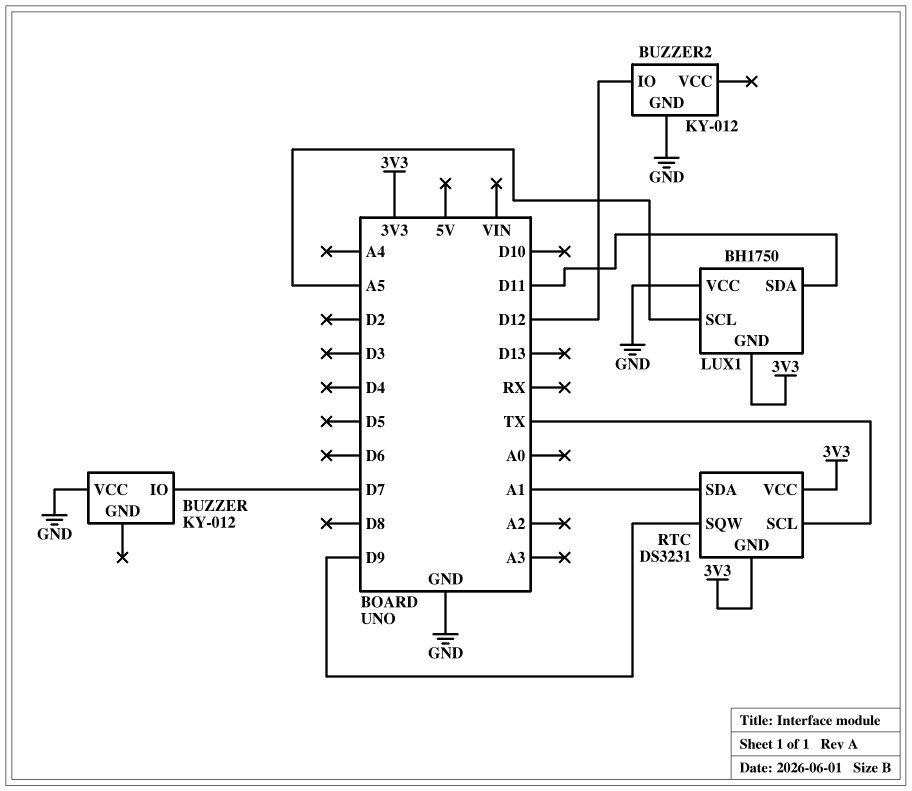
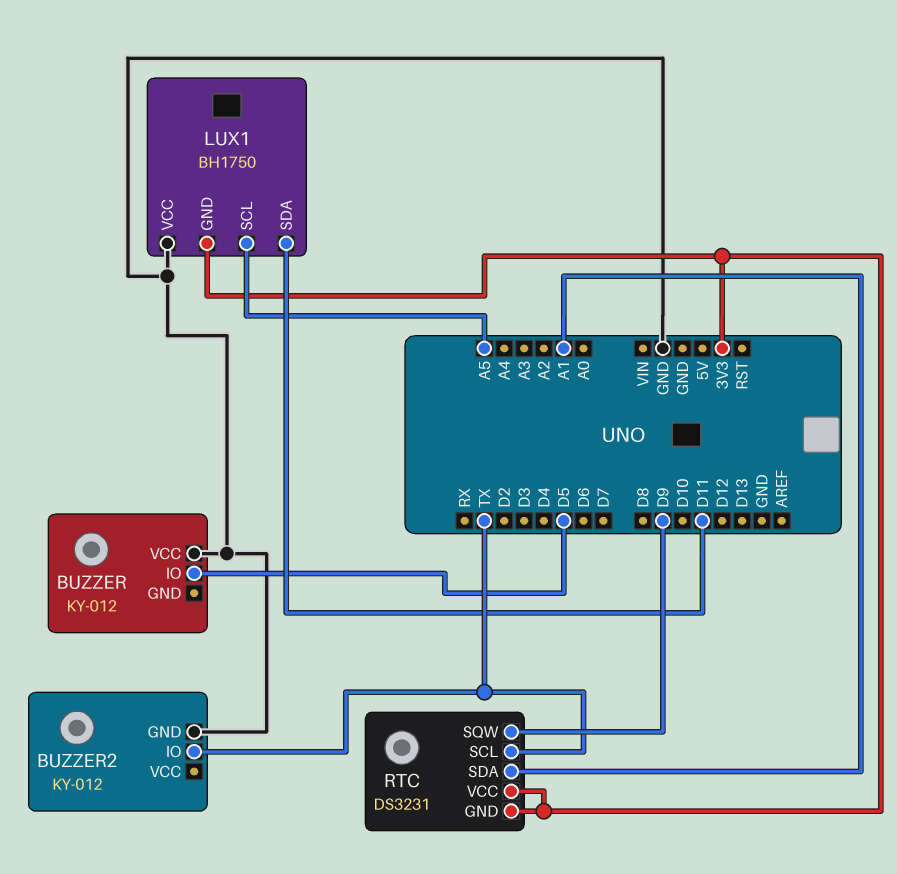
BUZZER pin IO: D7 -> D5
BUZZER2 pin IO: D12 -> TX

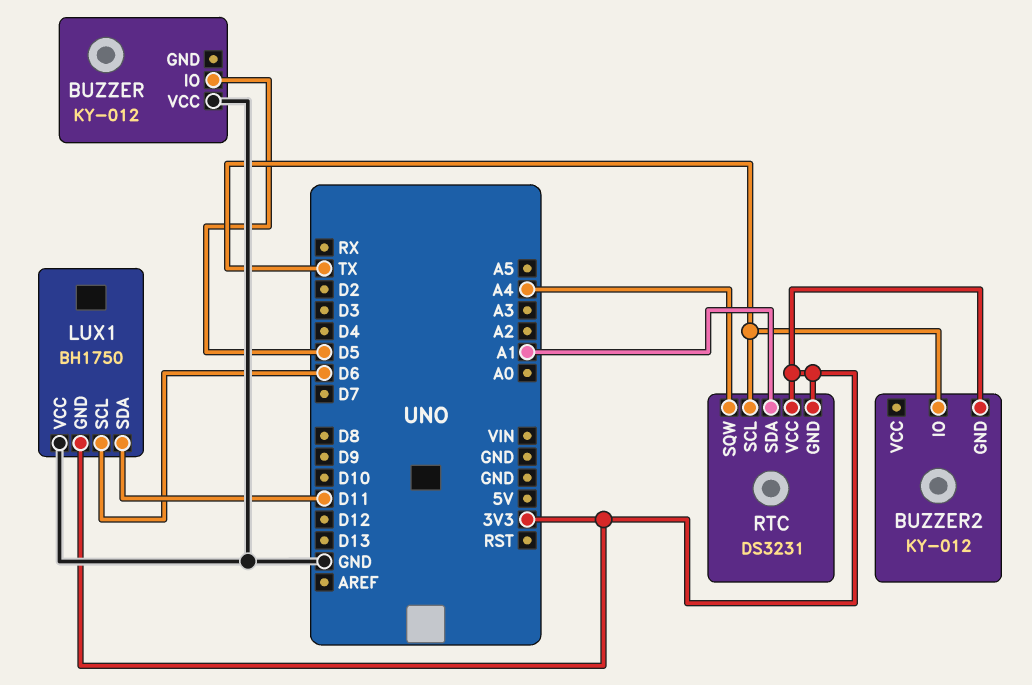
BUZZER2 pin GND: GND -> 3V3
LUX1 pin SCL: A5 -> D6
RTC pin SQW: D9 -> A4

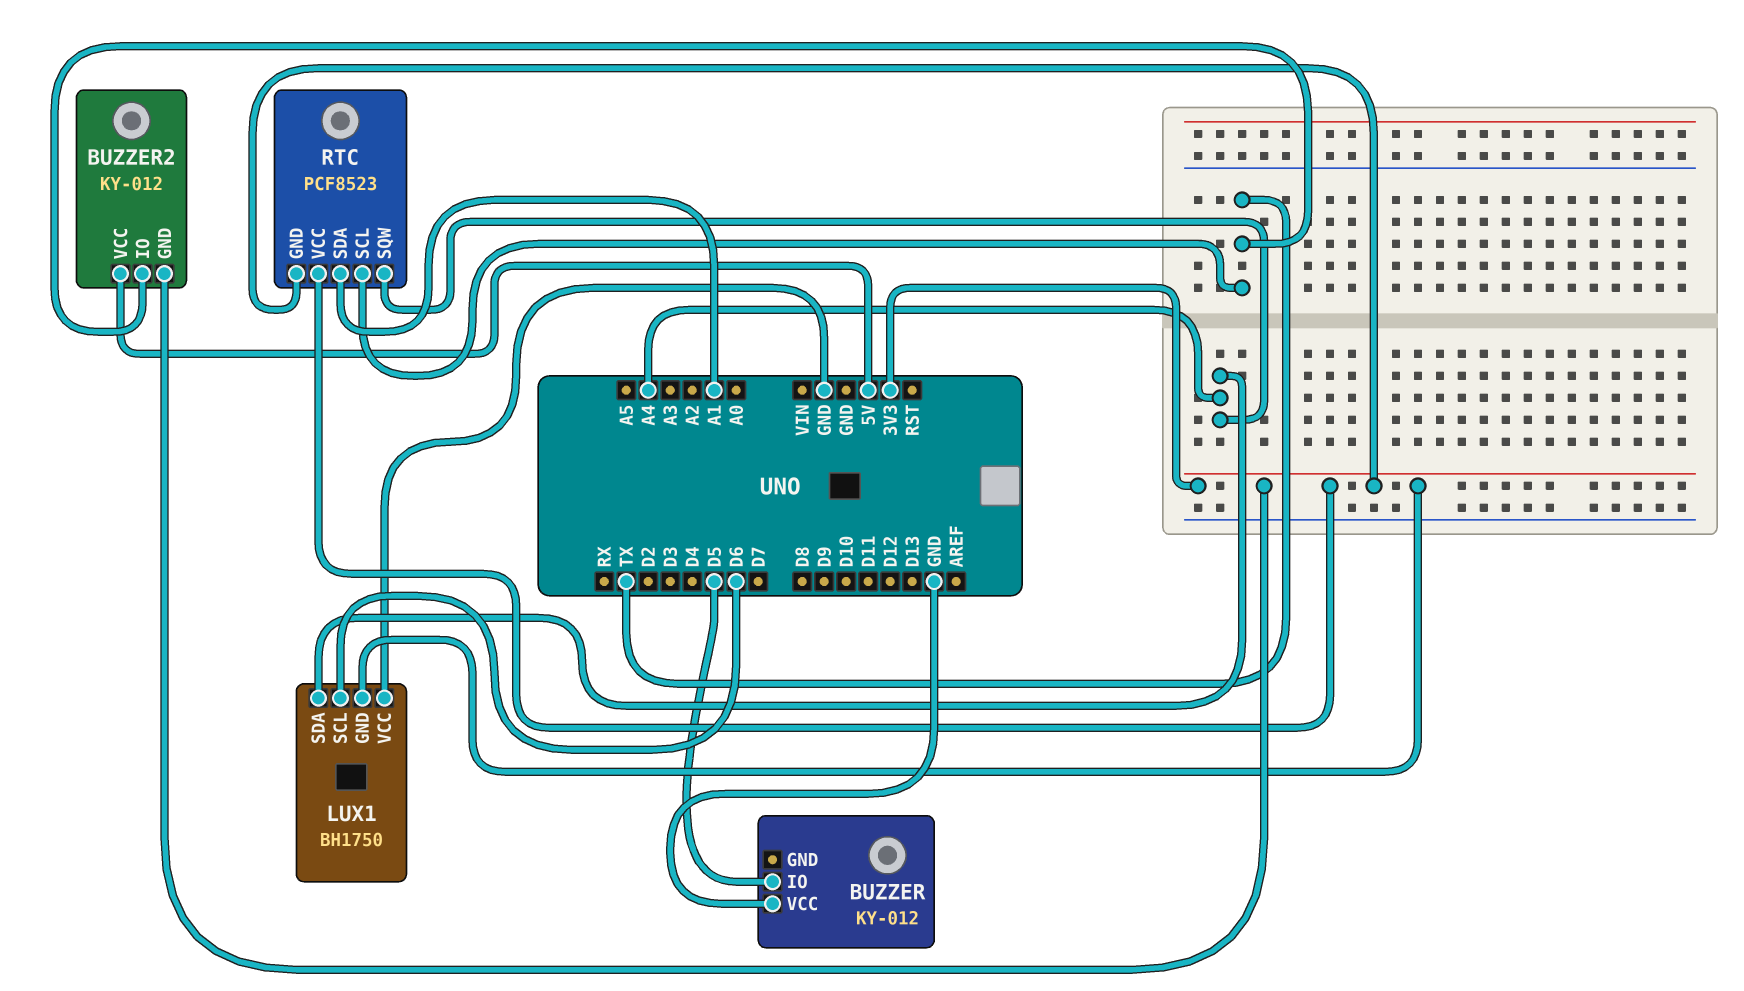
BUZZER2 pin VCC: none -> 5V
LUX1 pin SDA: D11 -> A4
RTC: DS3231 -> PCF8523

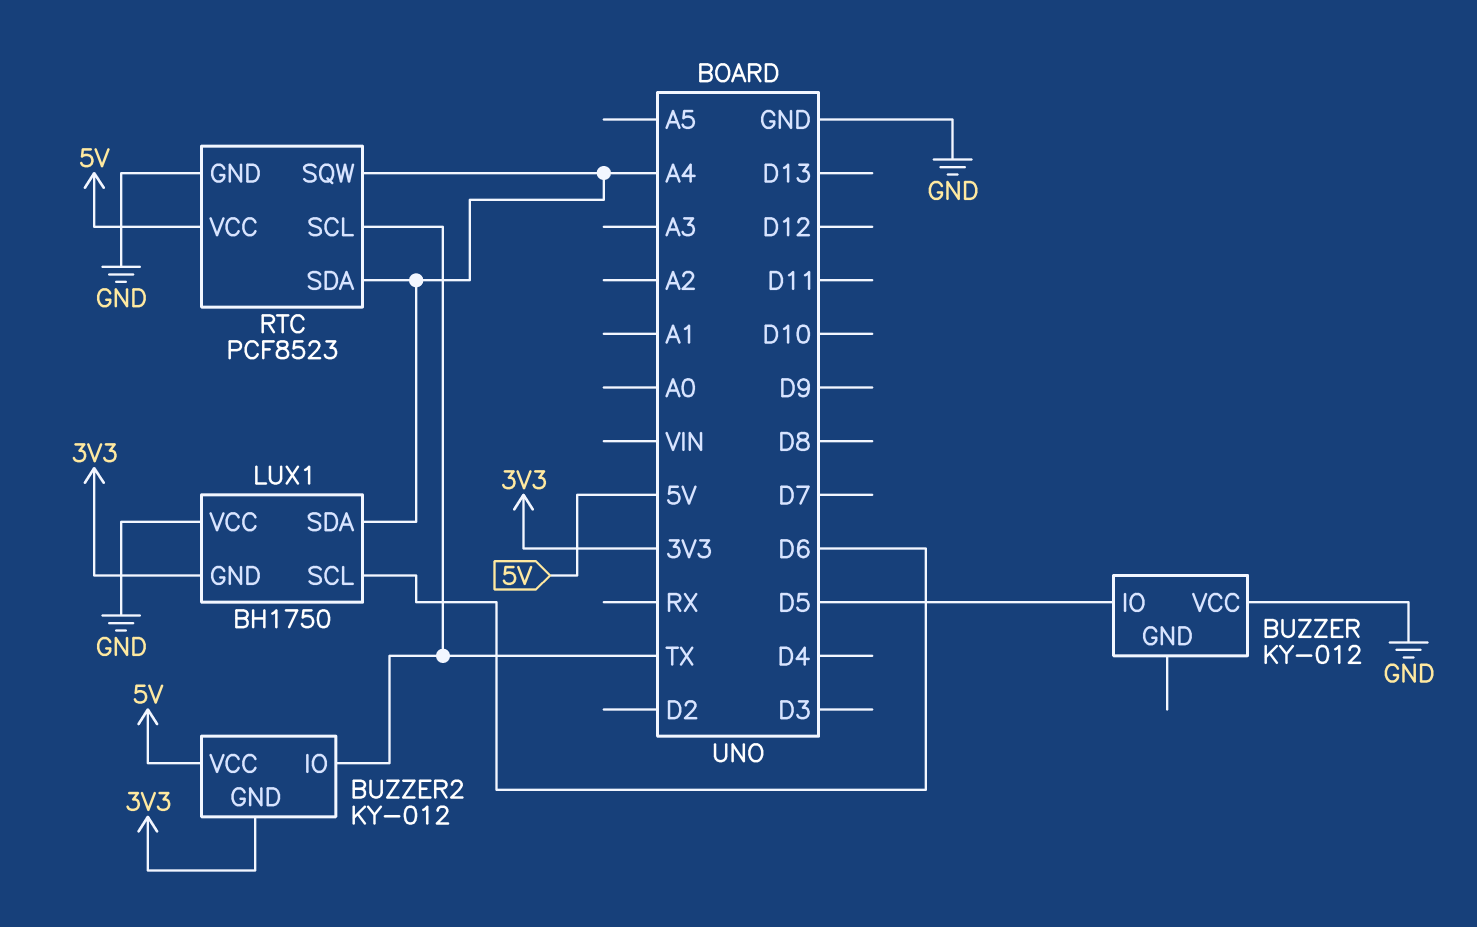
RTC pin GND: 3V3 -> GND
RTC pin SDA: A1 -> A4
RTC pin VCC: 3V3 -> 5V

